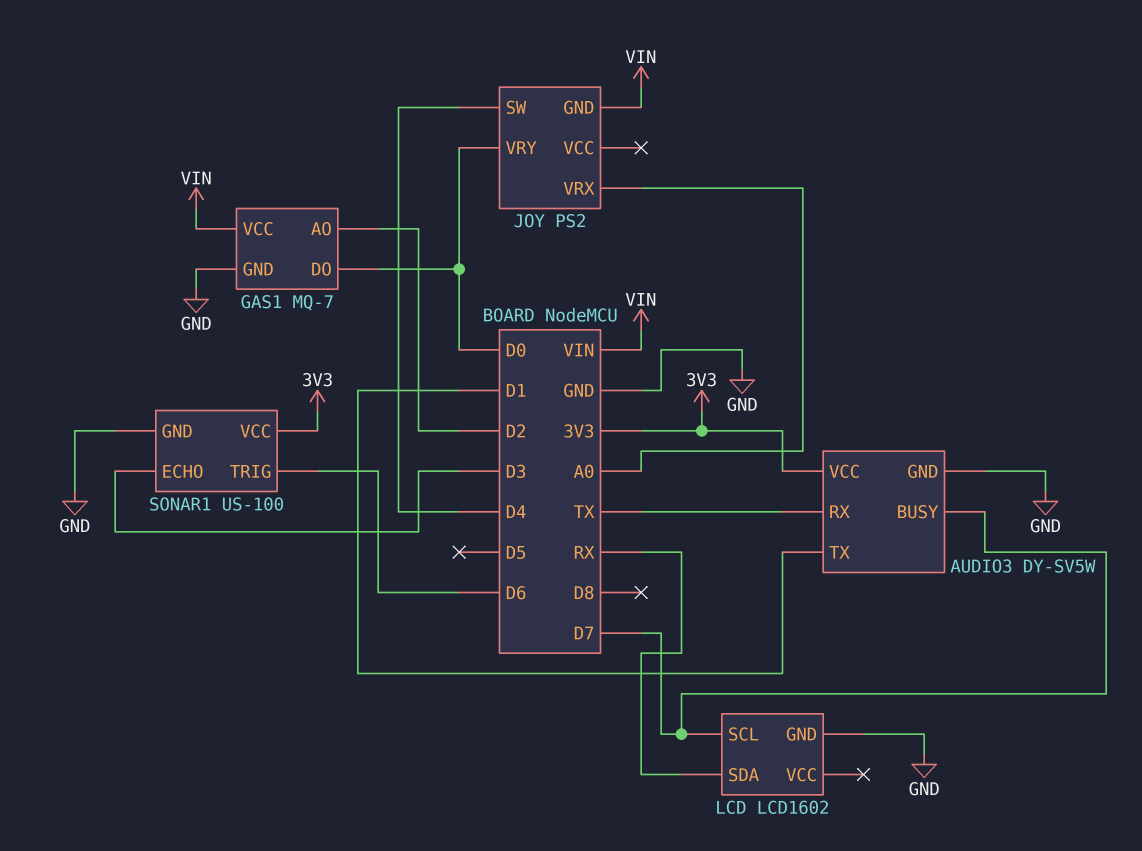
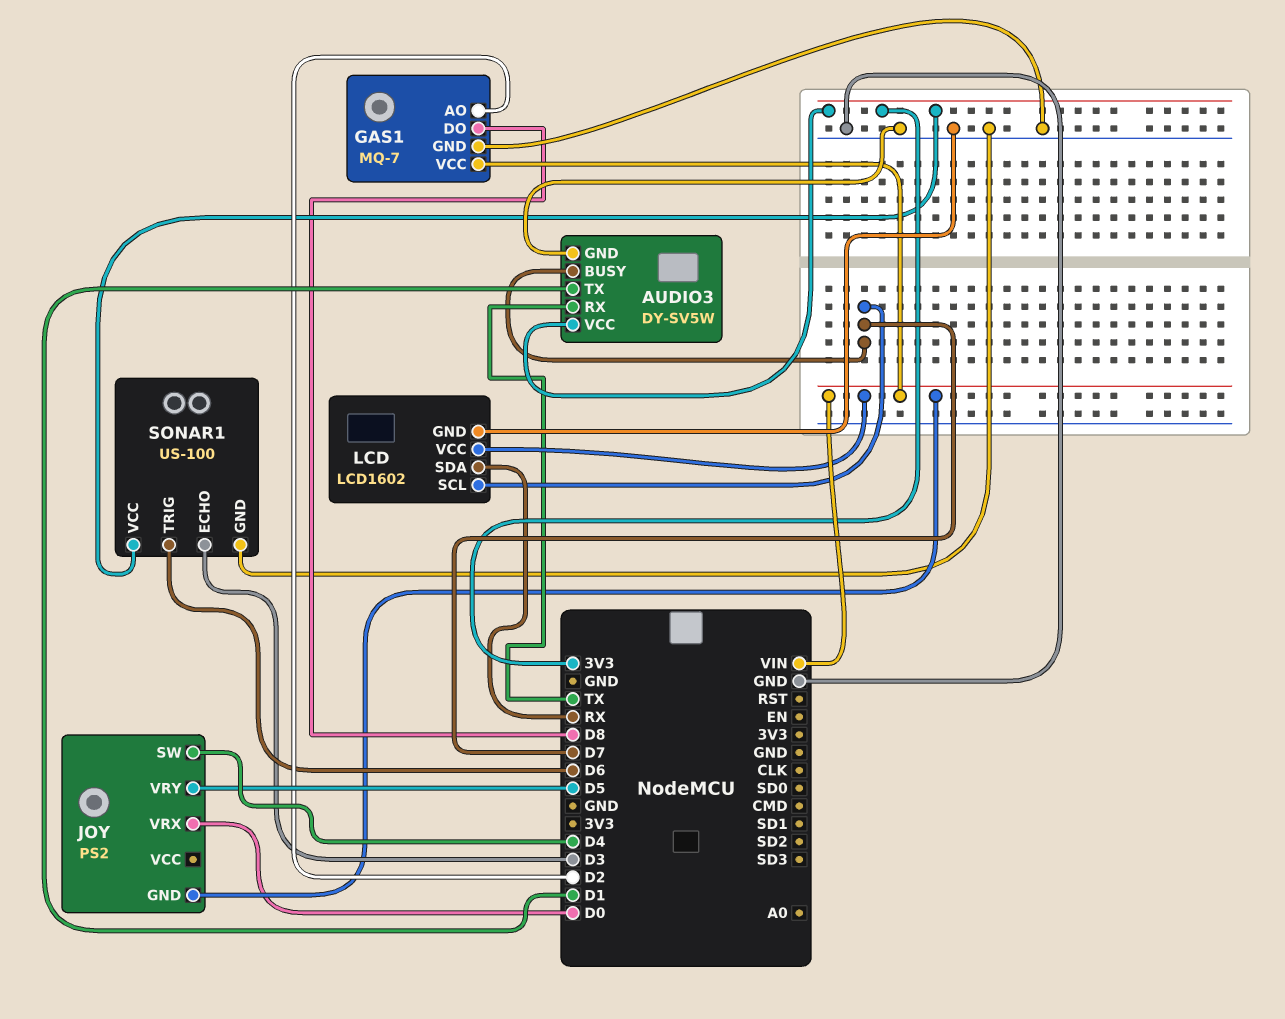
GAS1 pin DO: D0 -> D8
JOY pin VRX: A0 -> D0
JOY pin VRY: D0 -> D5
LCD pin VCC: none -> VIN

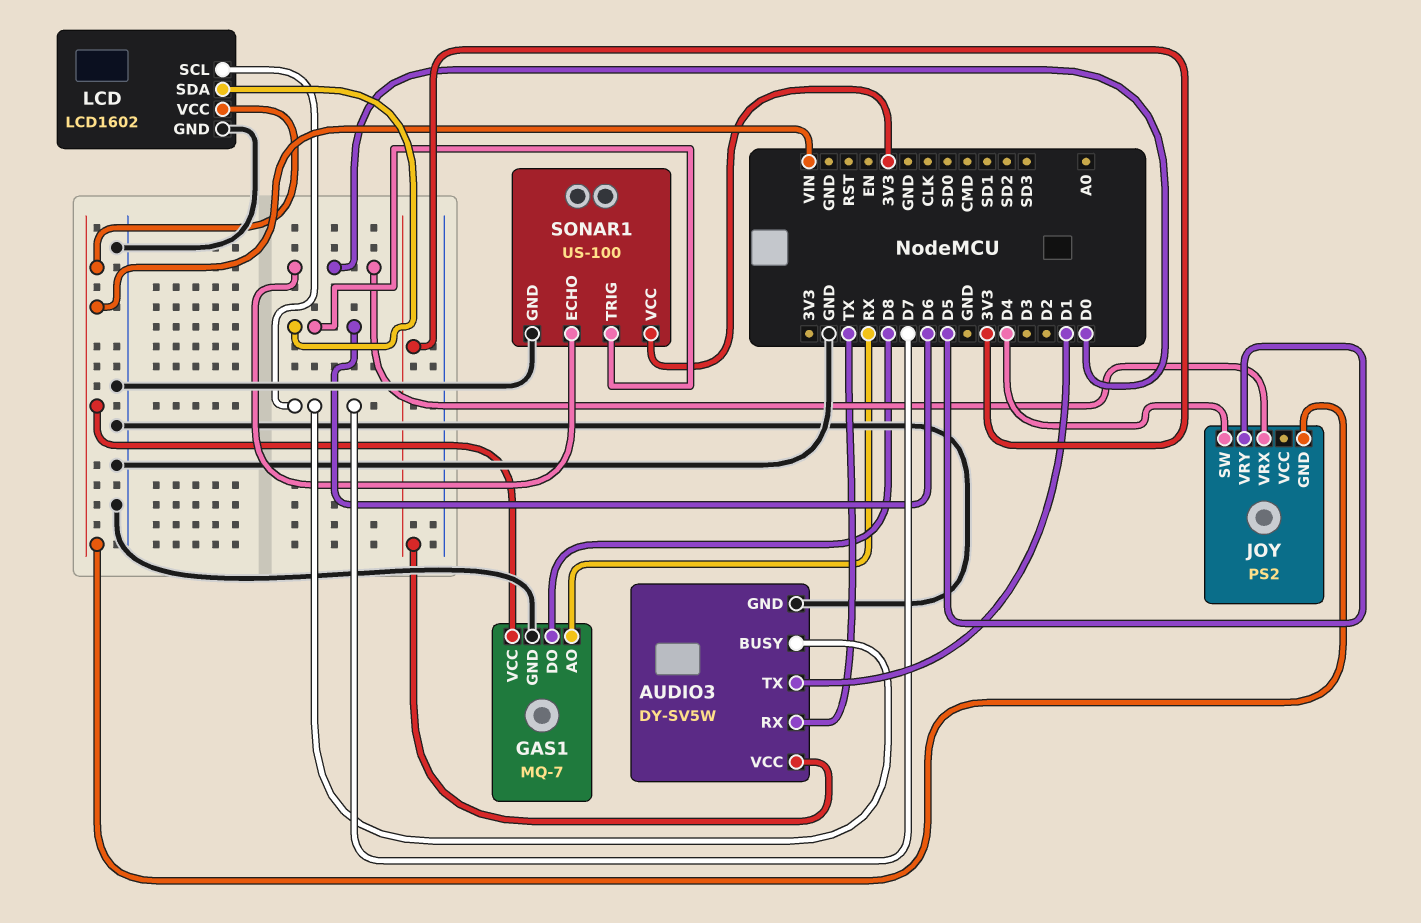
GAS1 pin AO: D2 -> RX
LCD pin SDA: RX -> D6
SONAR1 pin ECHO: D3 -> D0

